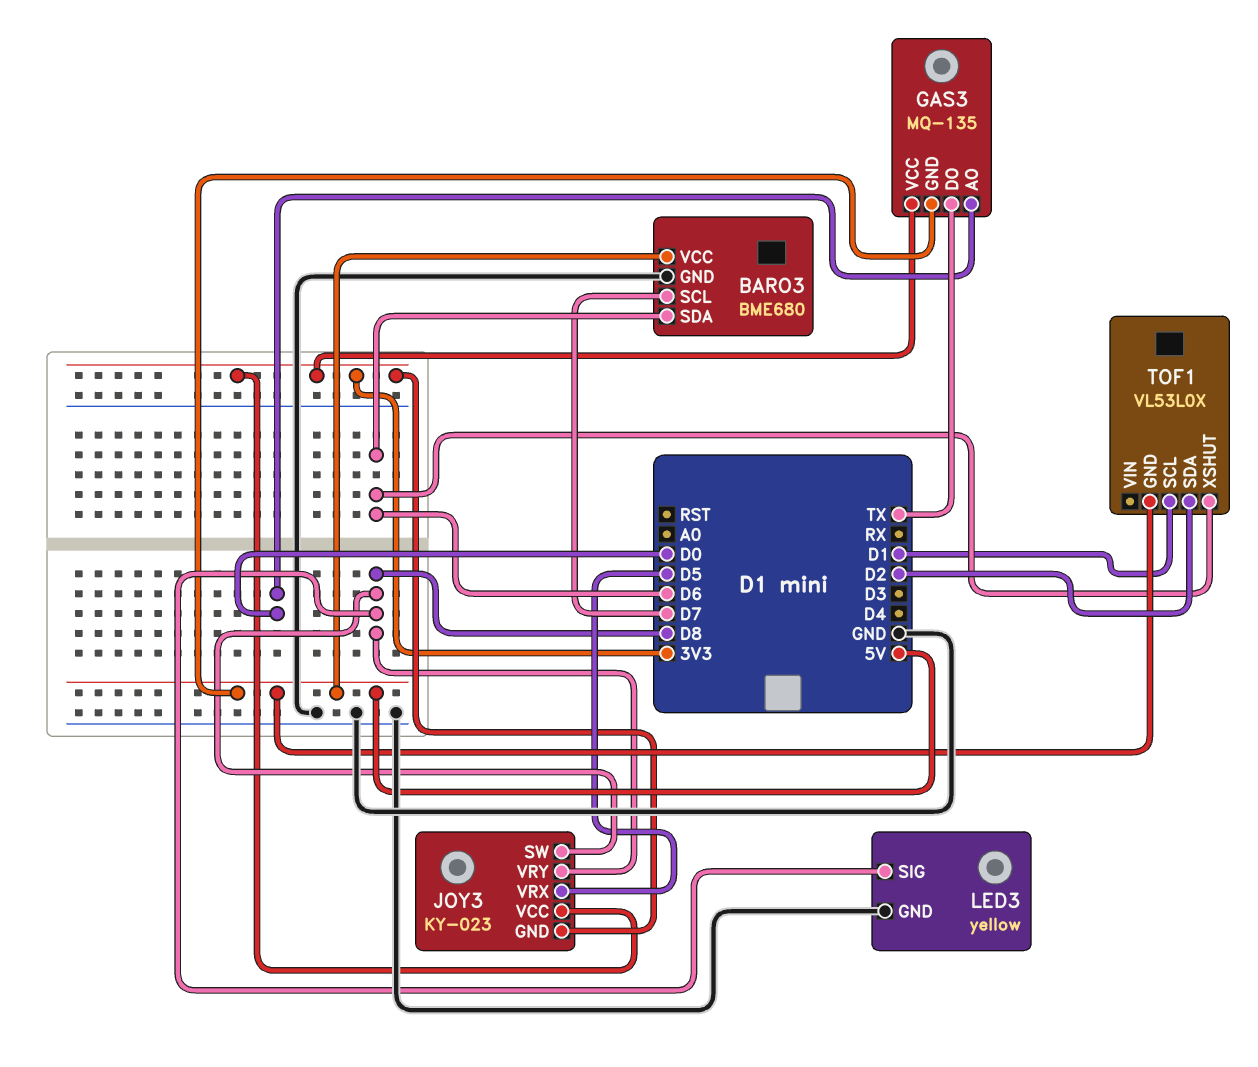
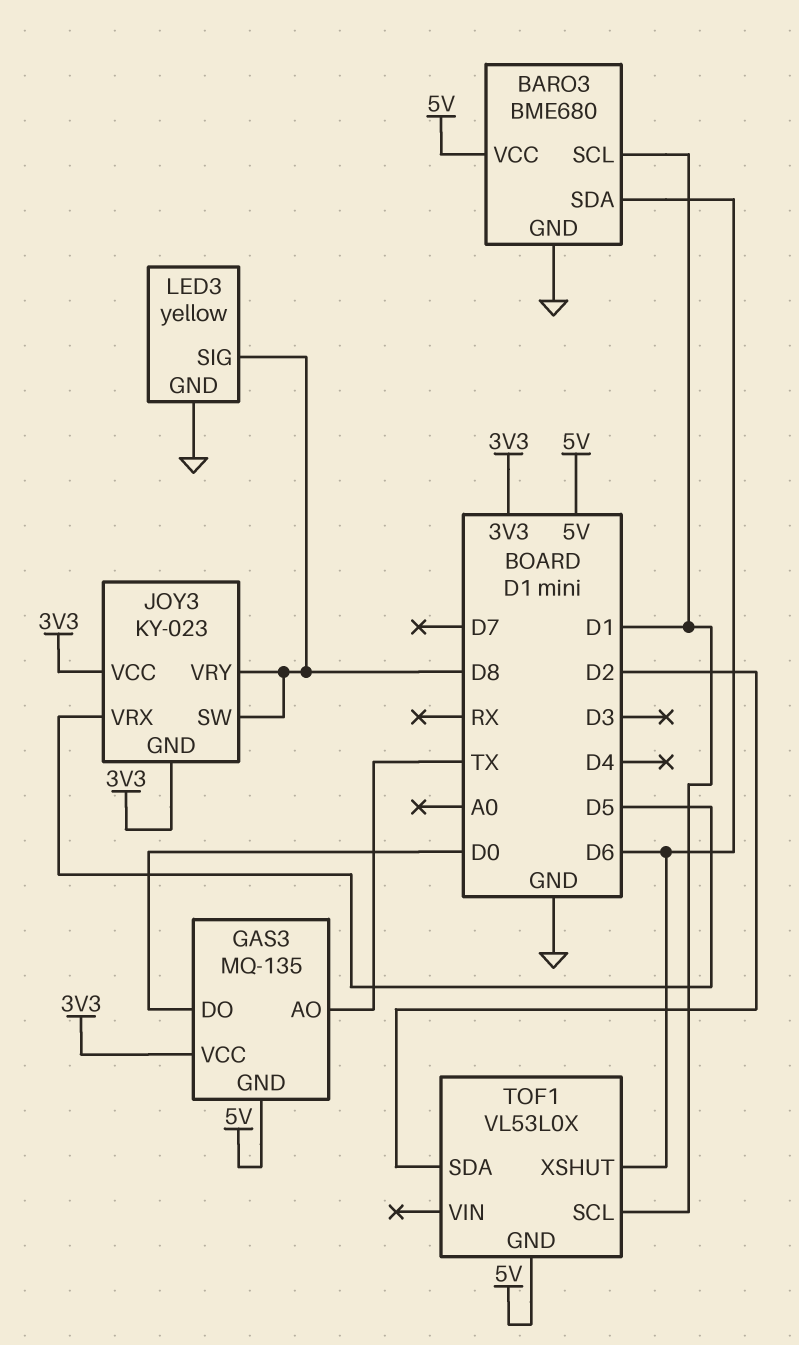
BARO3 pin SCL: D7 -> D1
GAS3 pin AO: D0 -> TX
GAS3 pin DO: TX -> D0

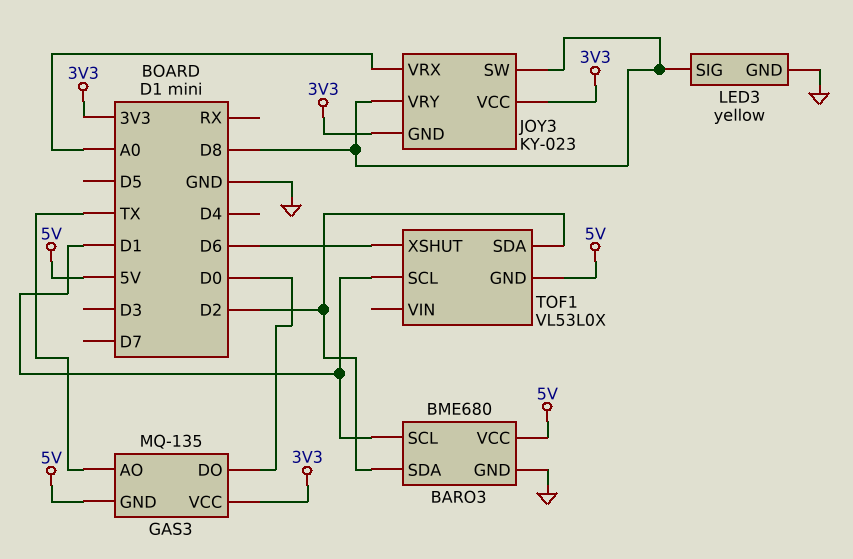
BARO3 pin SDA: D6 -> D2
JOY3 pin VRX: D5 -> A0

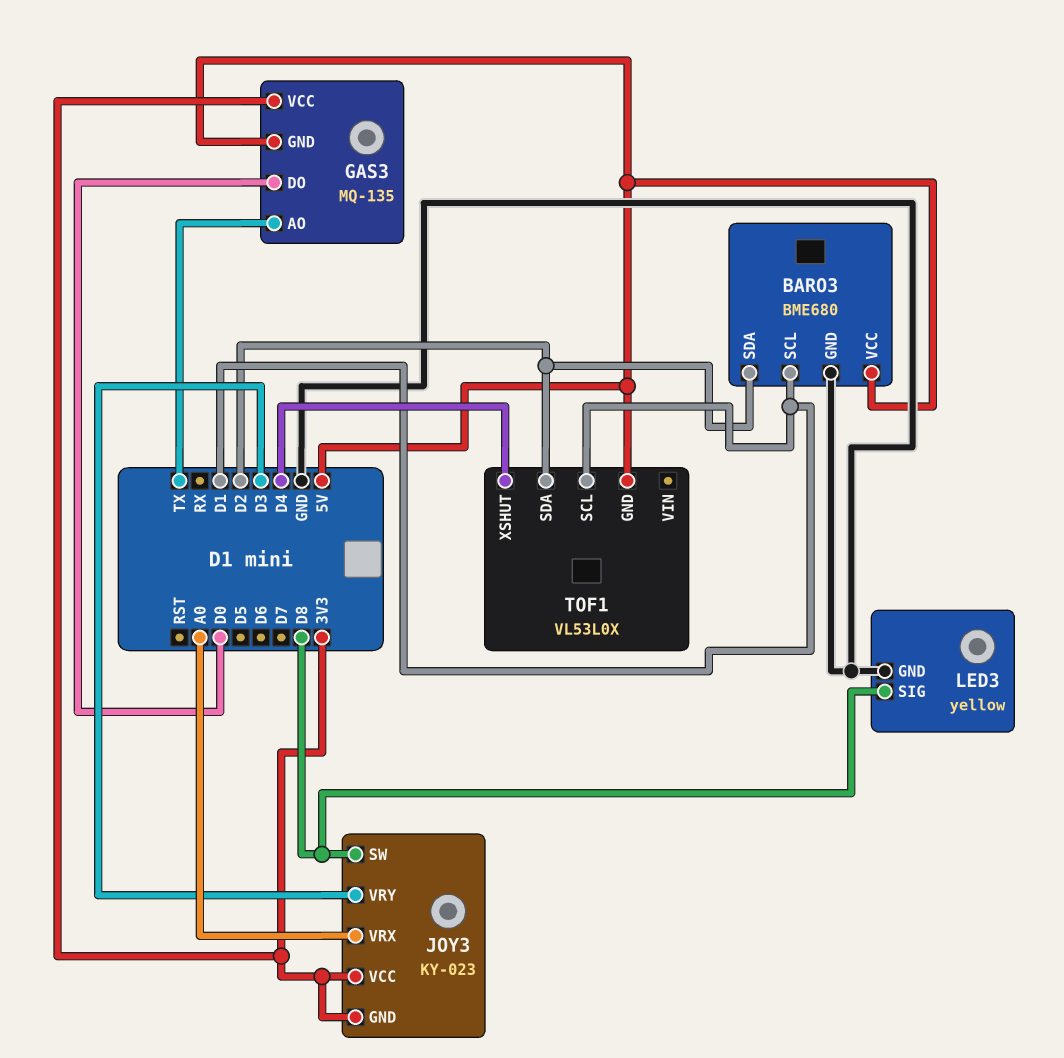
JOY3 pin VRY: D8 -> D3
TOF1 pin XSHUT: D6 -> D4

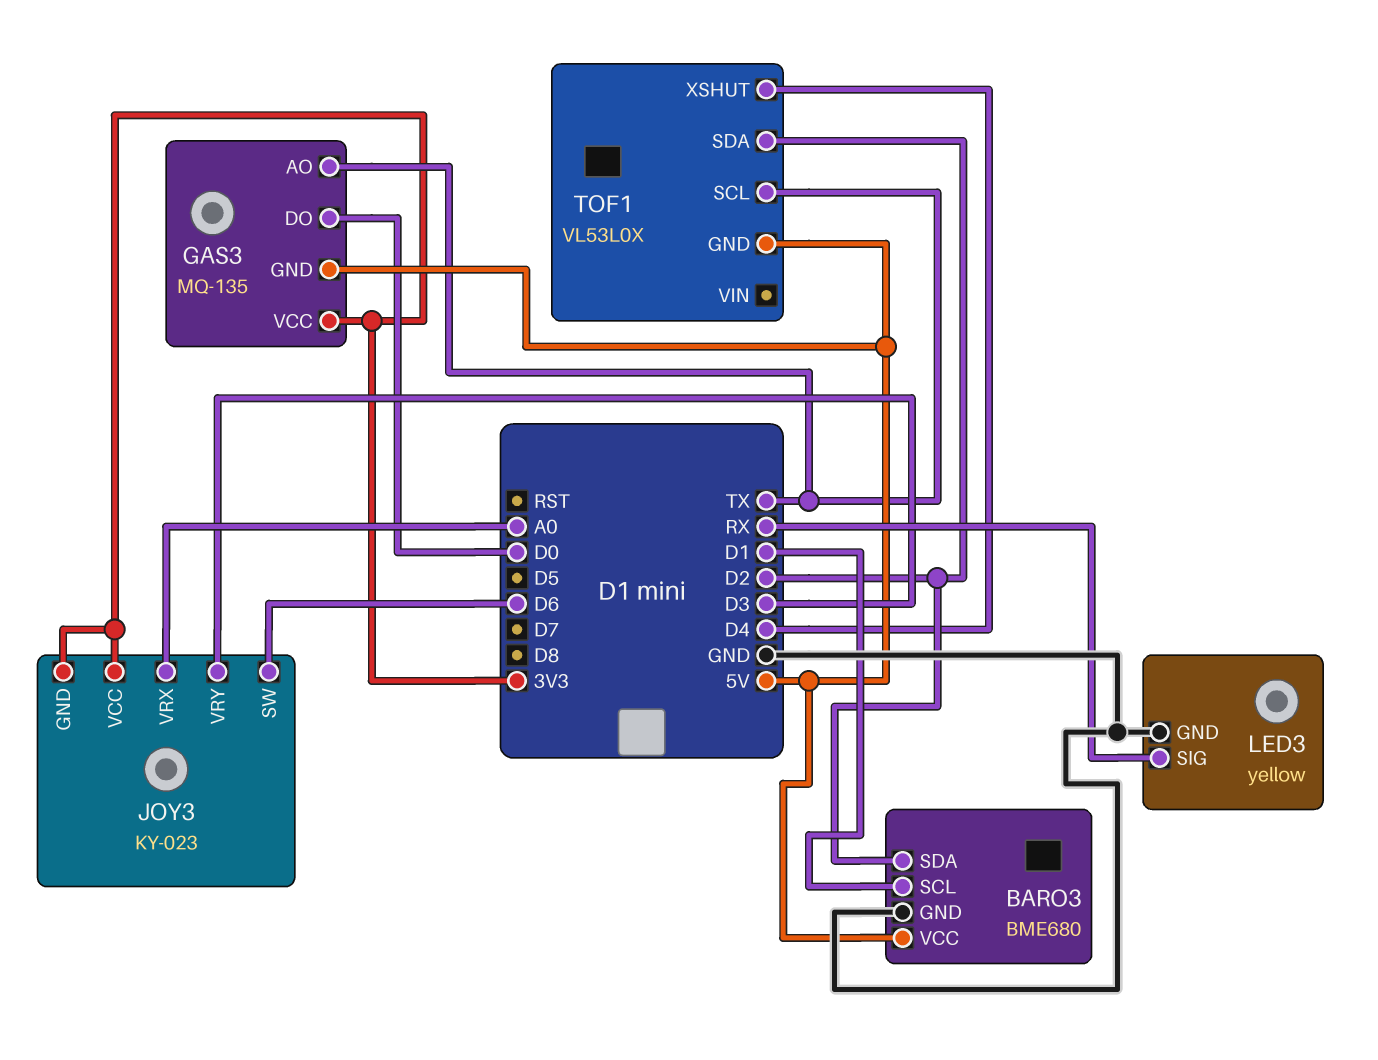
JOY3 pin SW: D8 -> D6
LED3 pin SIG: D8 -> RX
TOF1 pin SCL: D1 -> TX

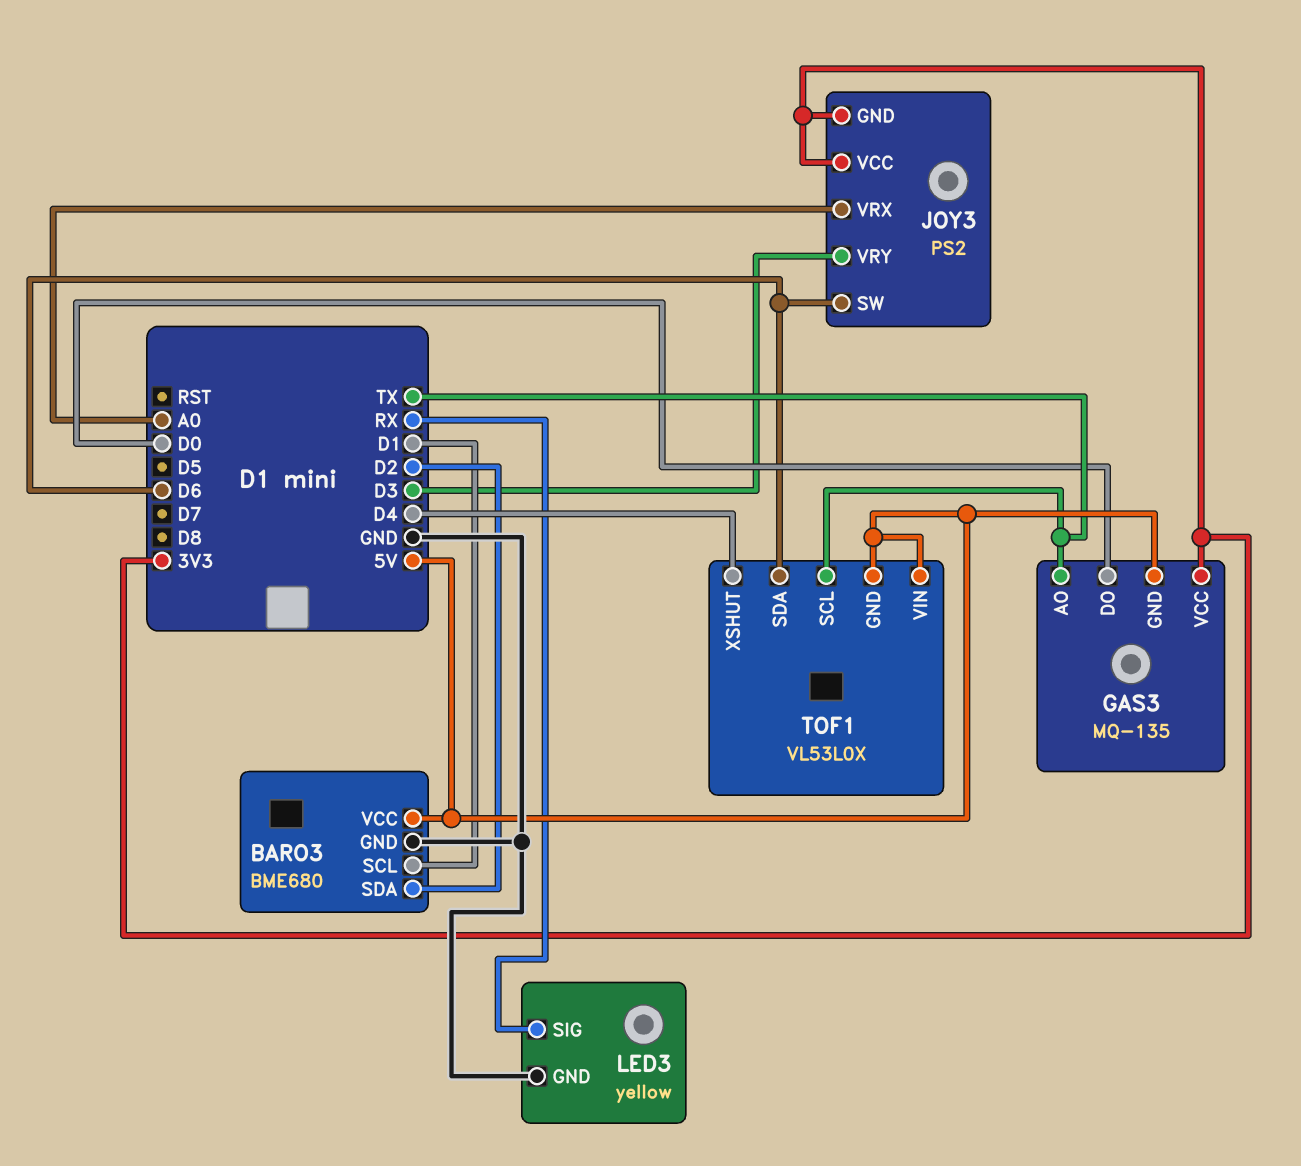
JOY3: KY-023 -> PS2
TOF1 pin SDA: D2 -> D6
TOF1 pin VIN: none -> 5V

